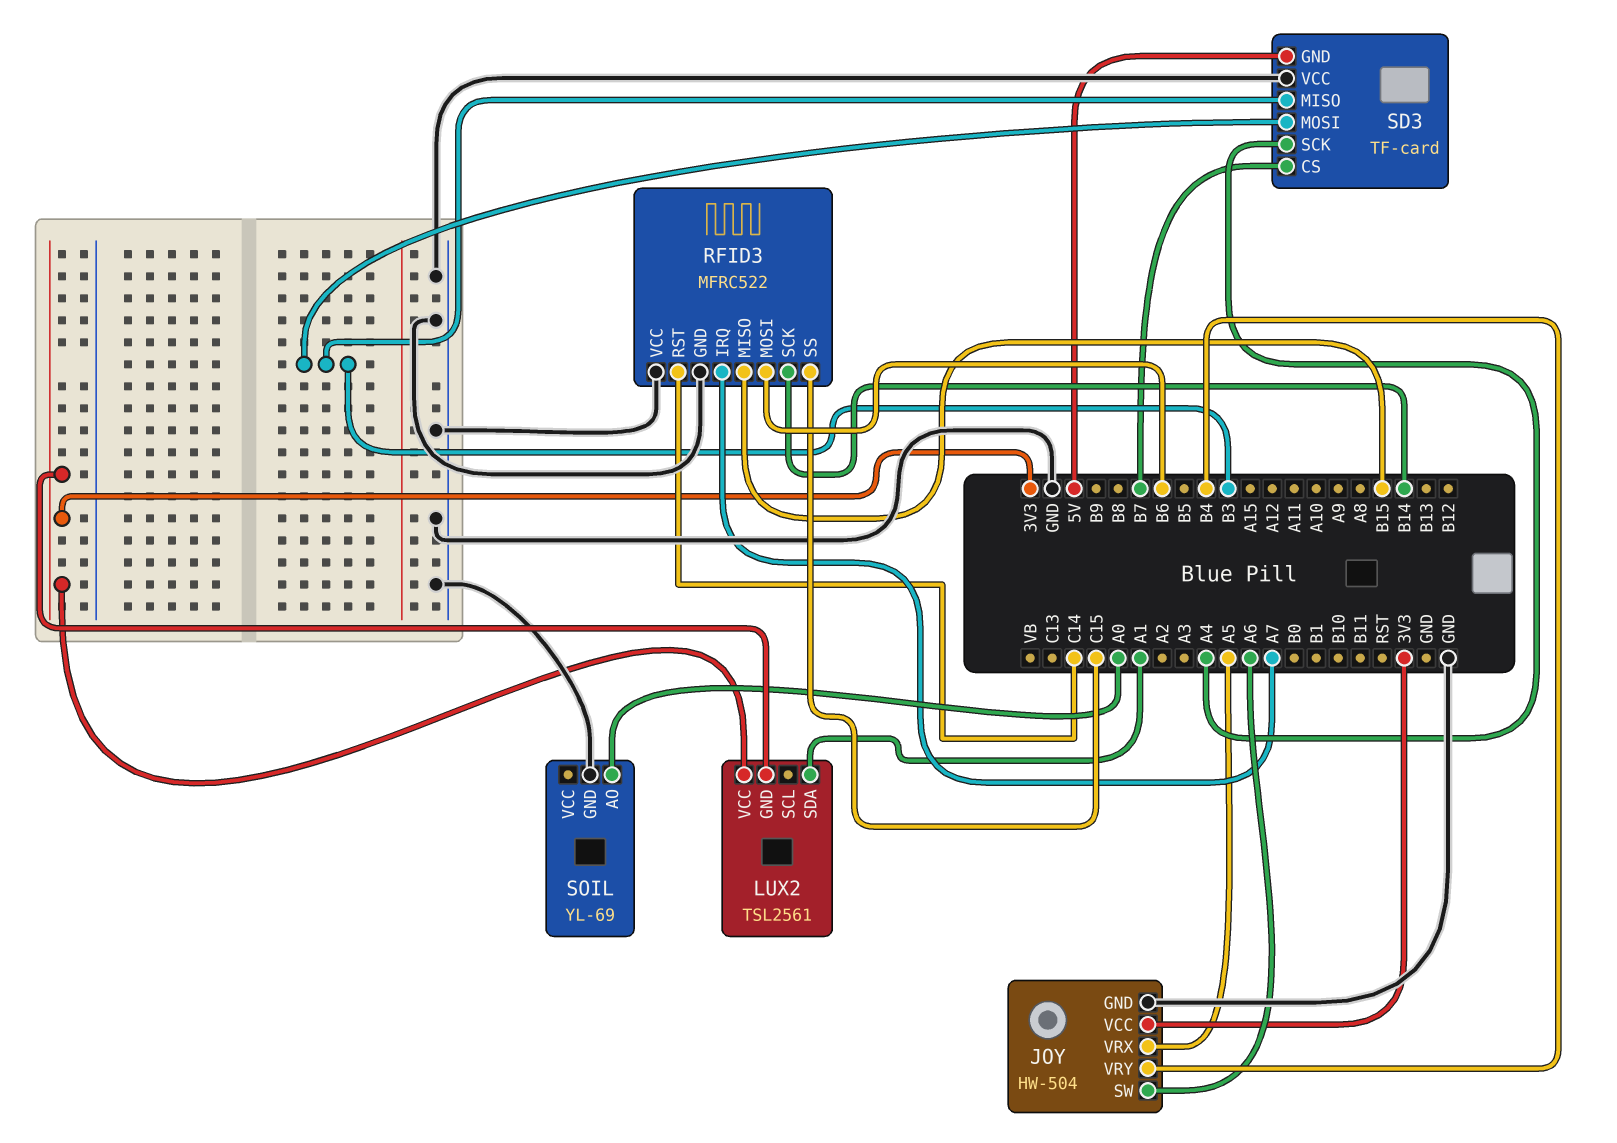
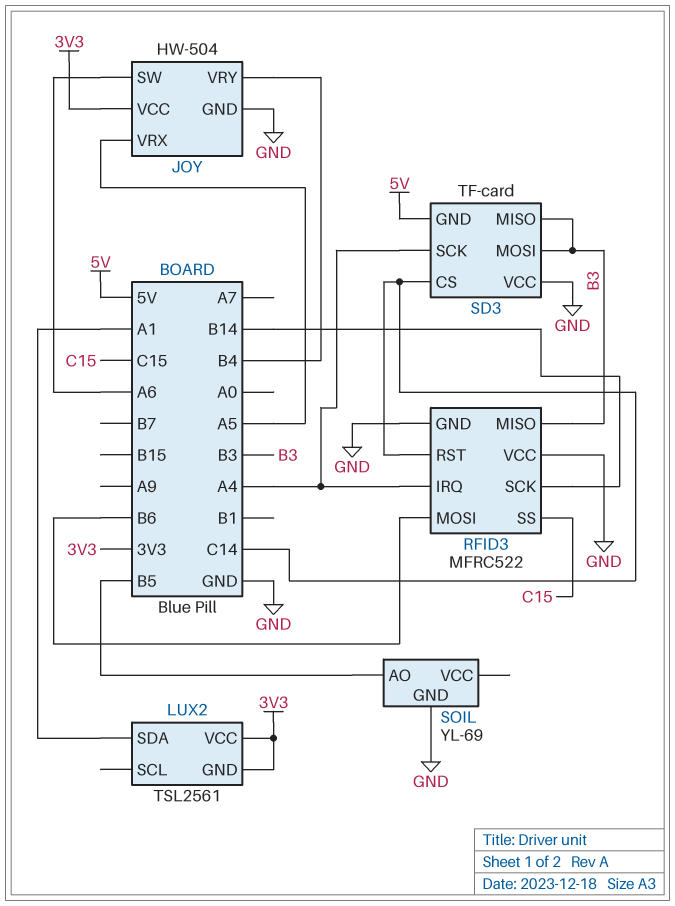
RFID3 pin IRQ: A7 -> A4
RFID3 pin MISO: B15 -> B3
SD3 pin CS: B7 -> C14
SOIL pin AO: A0 -> B5

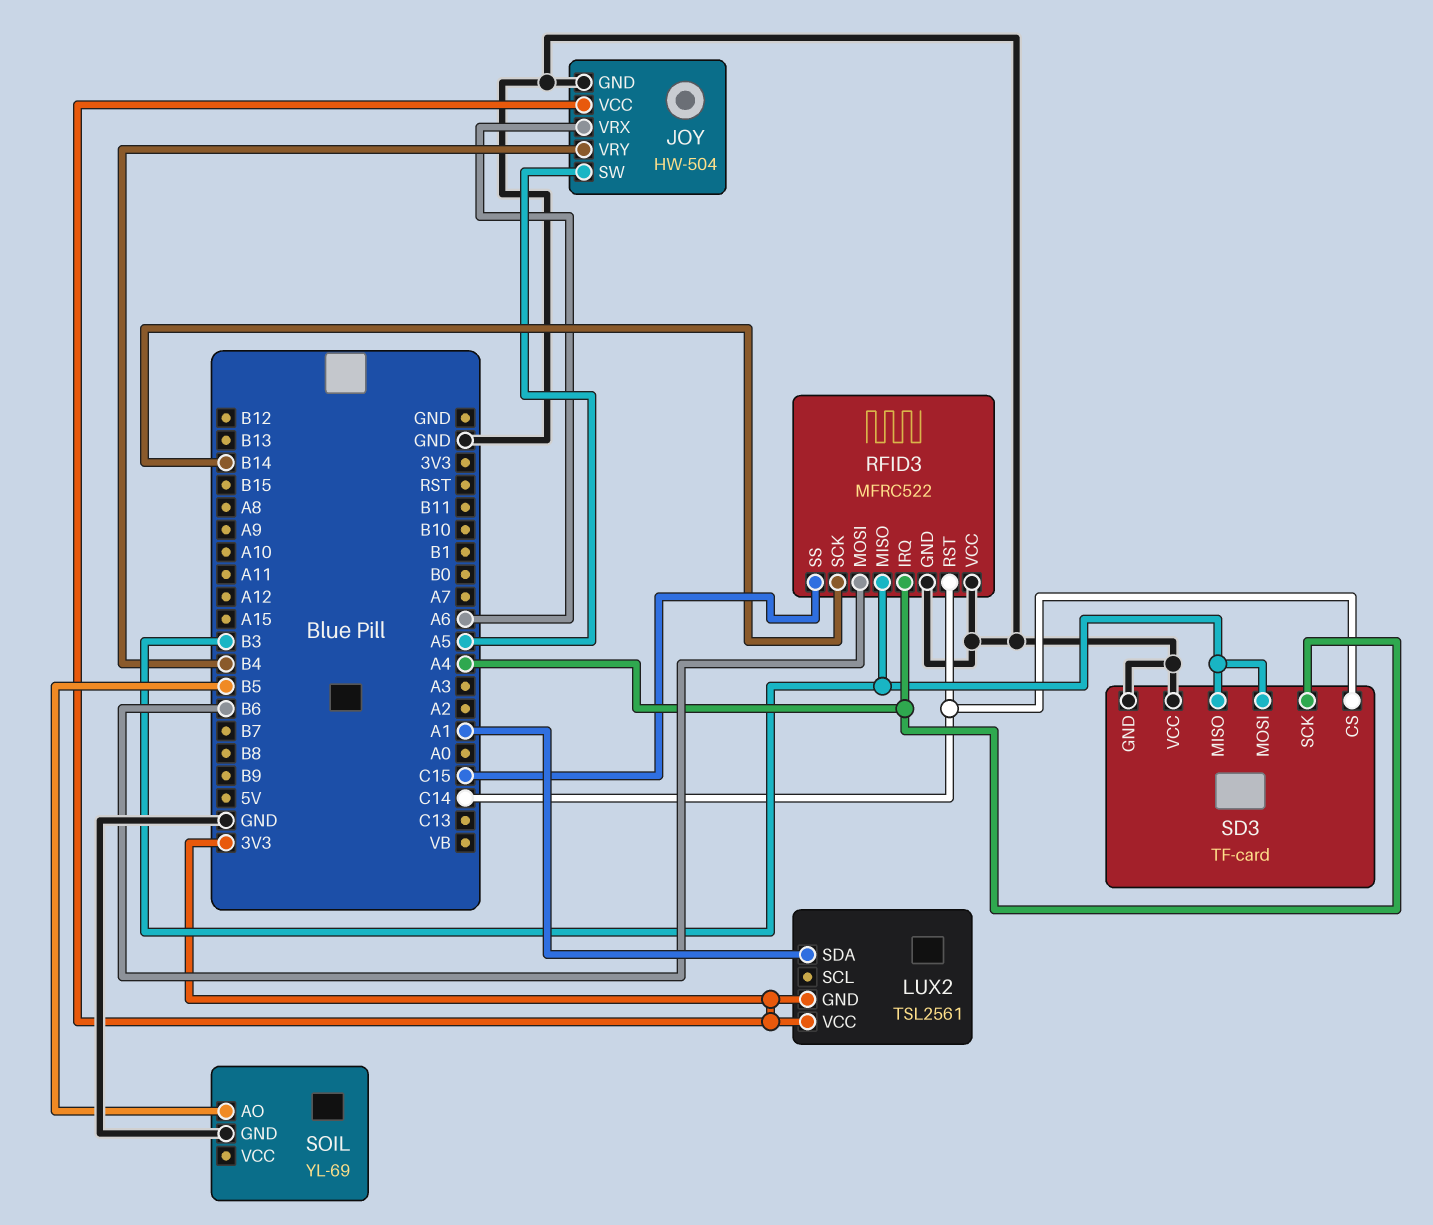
JOY pin SW: A6 -> A5
JOY pin VRX: A5 -> A6
SD3 pin GND: 5V -> GND

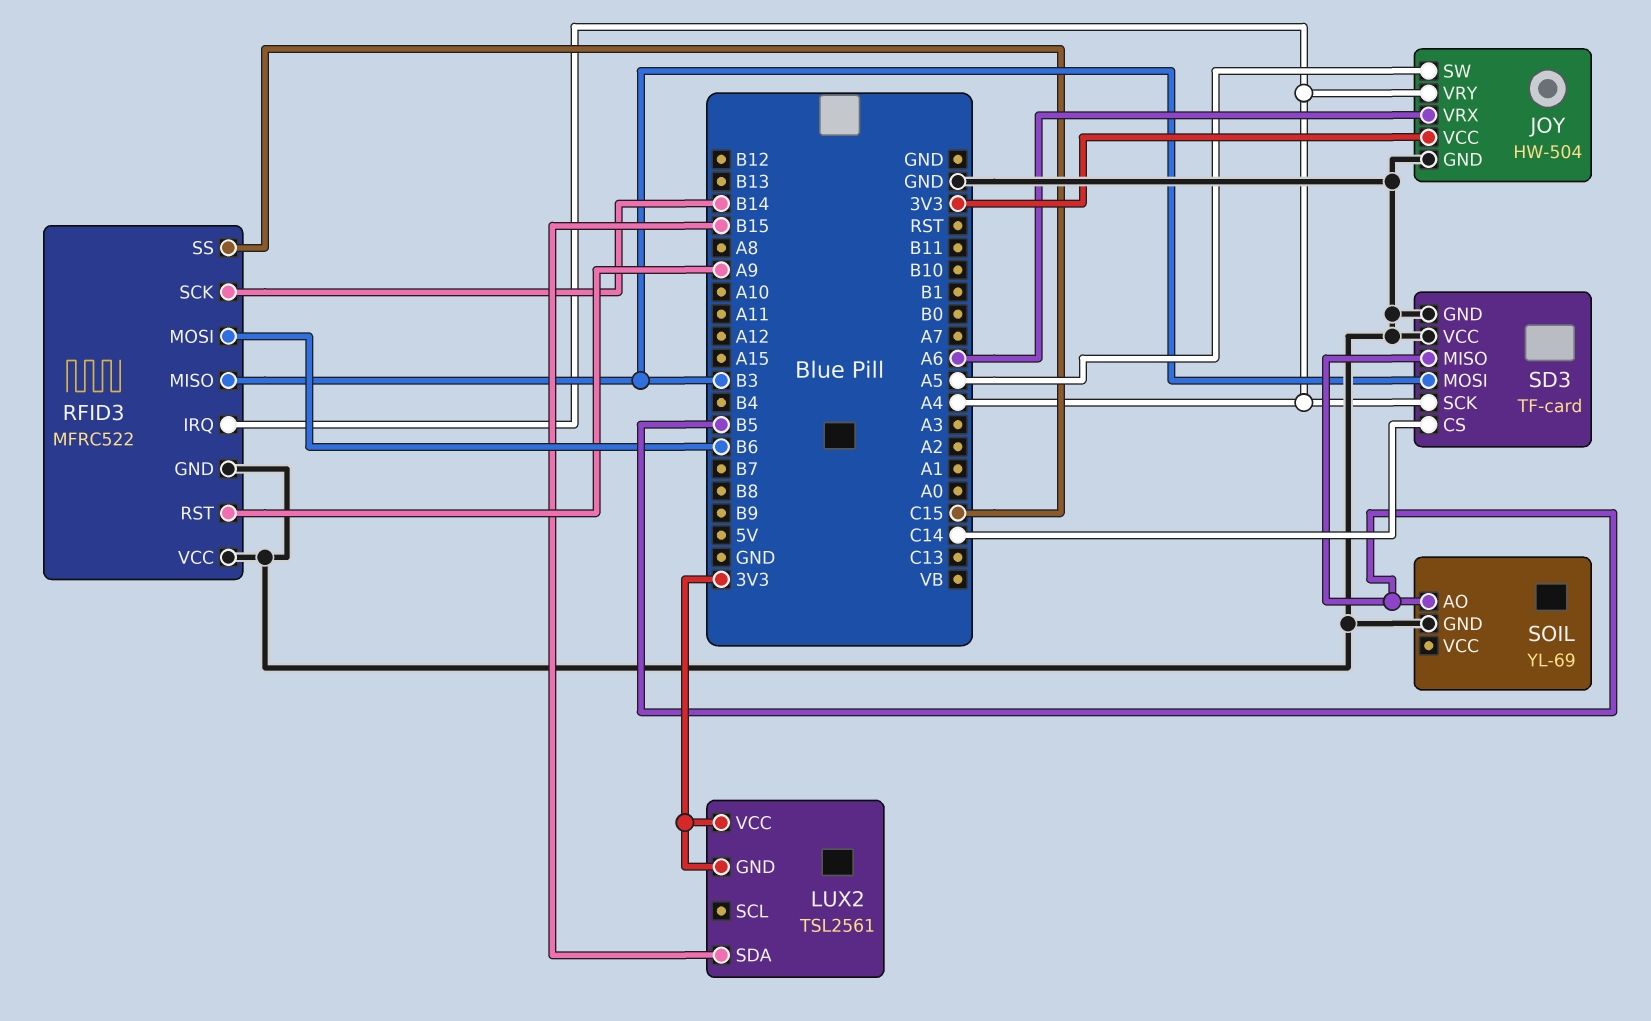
JOY pin VRY: B4 -> A4
LUX2 pin SDA: A1 -> B15
RFID3 pin RST: C14 -> A9
SD3 pin MISO: B3 -> B5

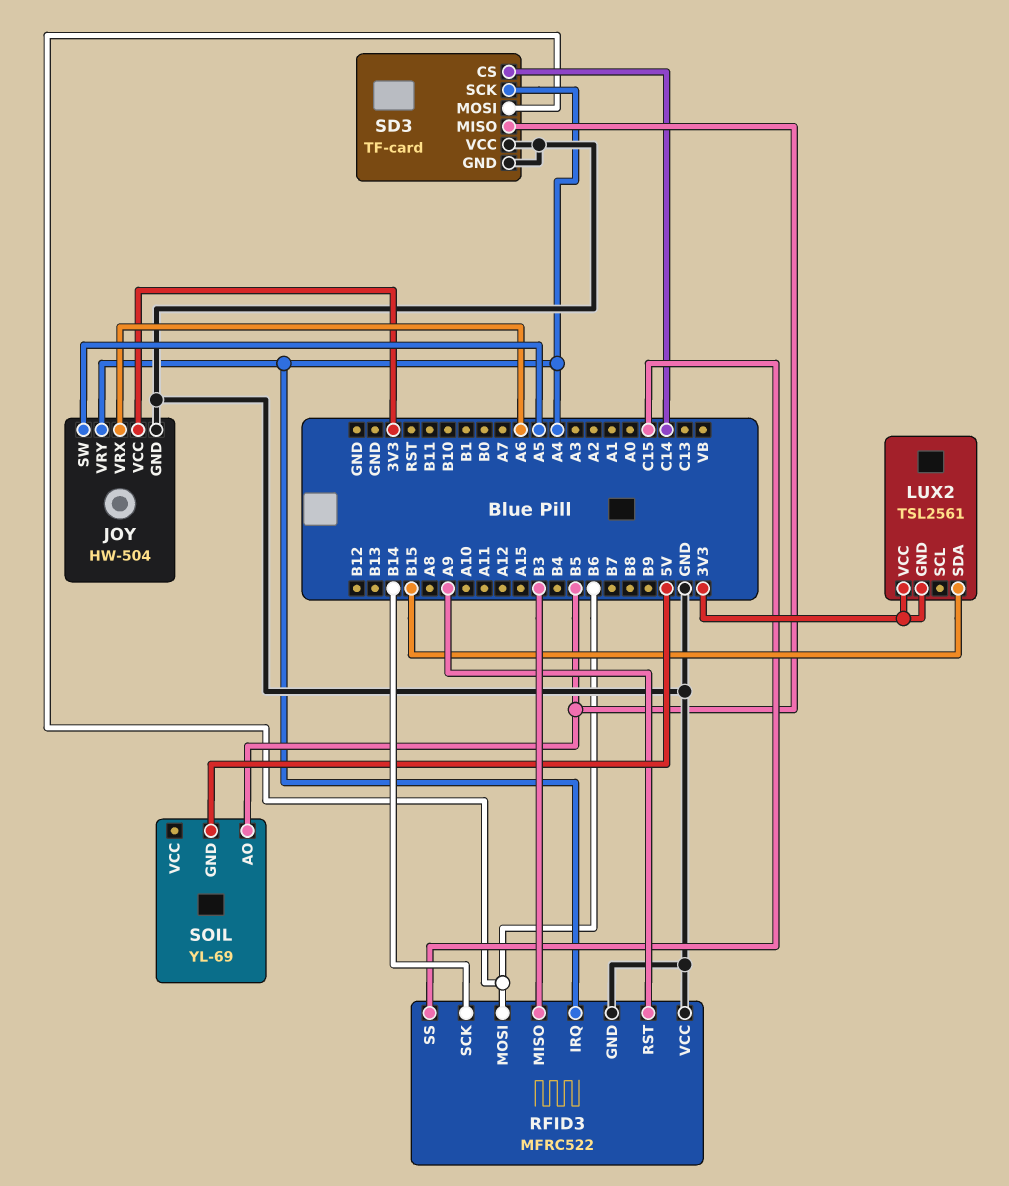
SD3 pin MOSI: B3 -> B6
SOIL pin GND: GND -> 5V

